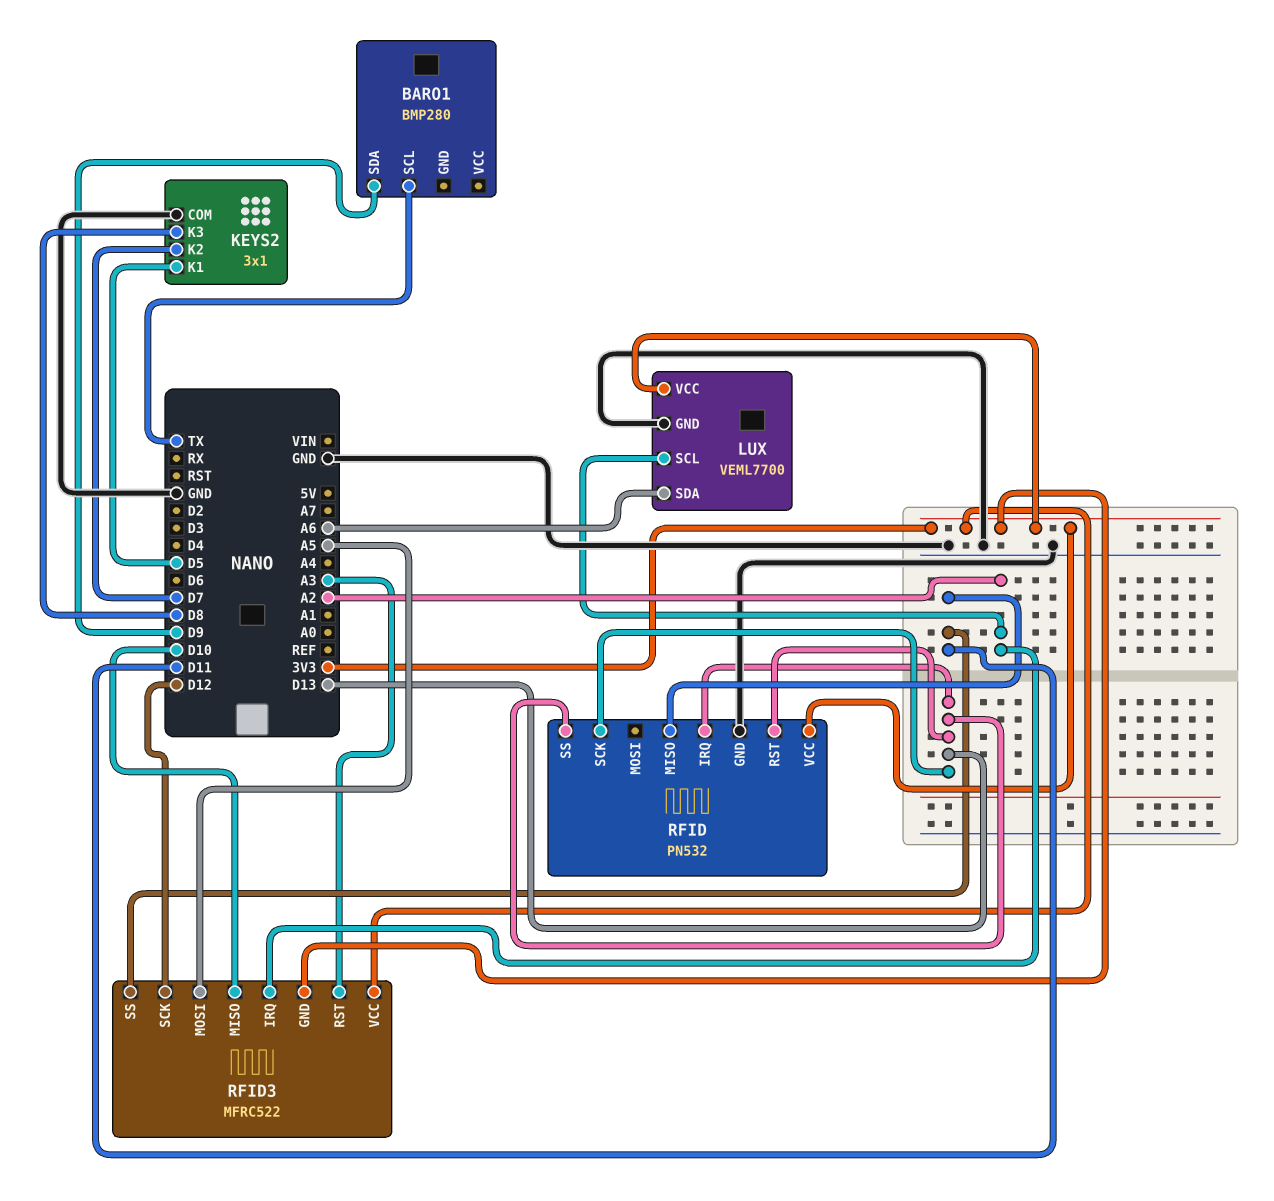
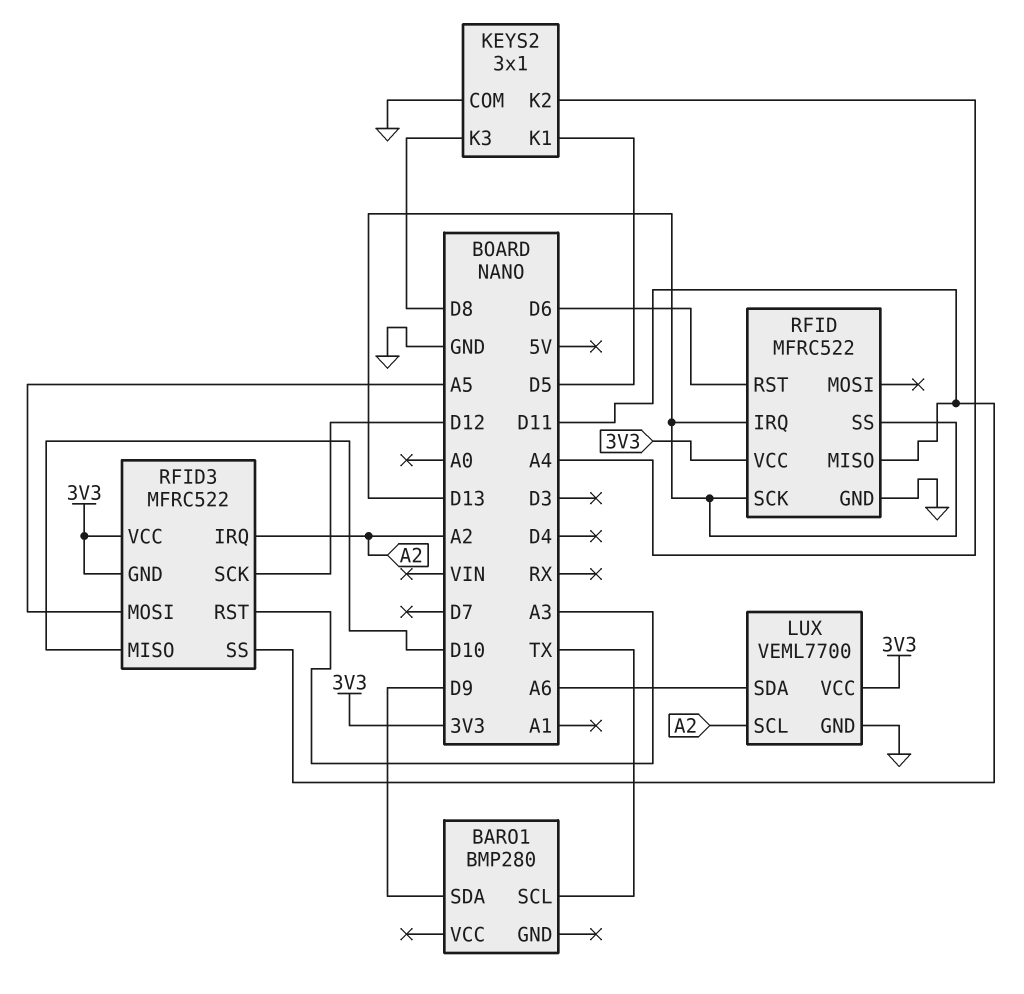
KEYS2 pin K2: D7 -> A4
RFID: PN532 -> MFRC522
RFID pin RST: D13 -> D6

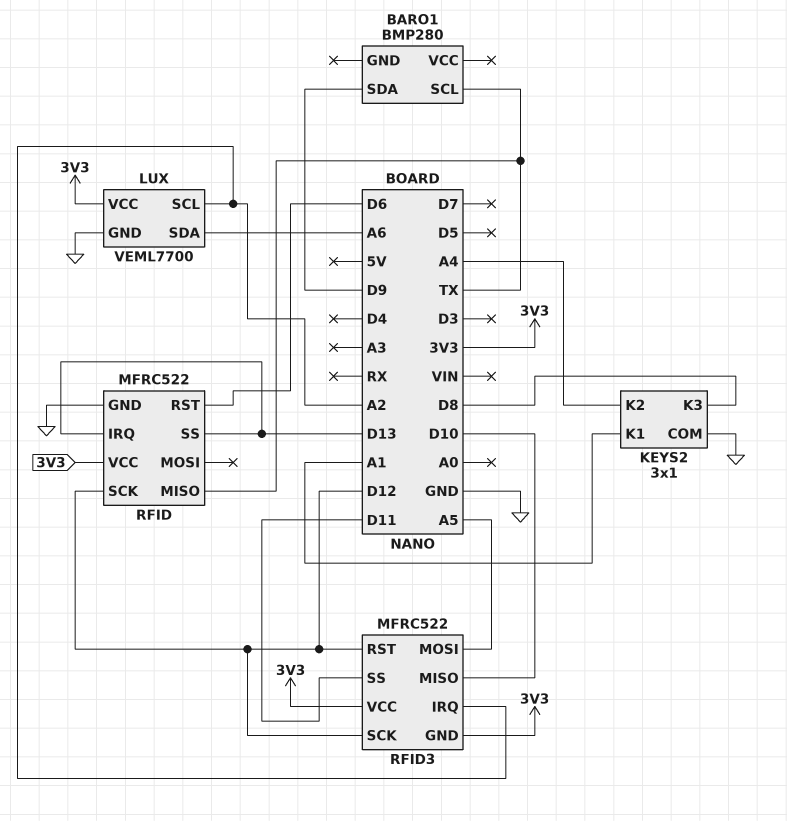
KEYS2 pin K1: D5 -> A1
RFID pin MISO: D11 -> TX
RFID pin SCK: D13 -> D12
RFID3 pin RST: A3 -> D12

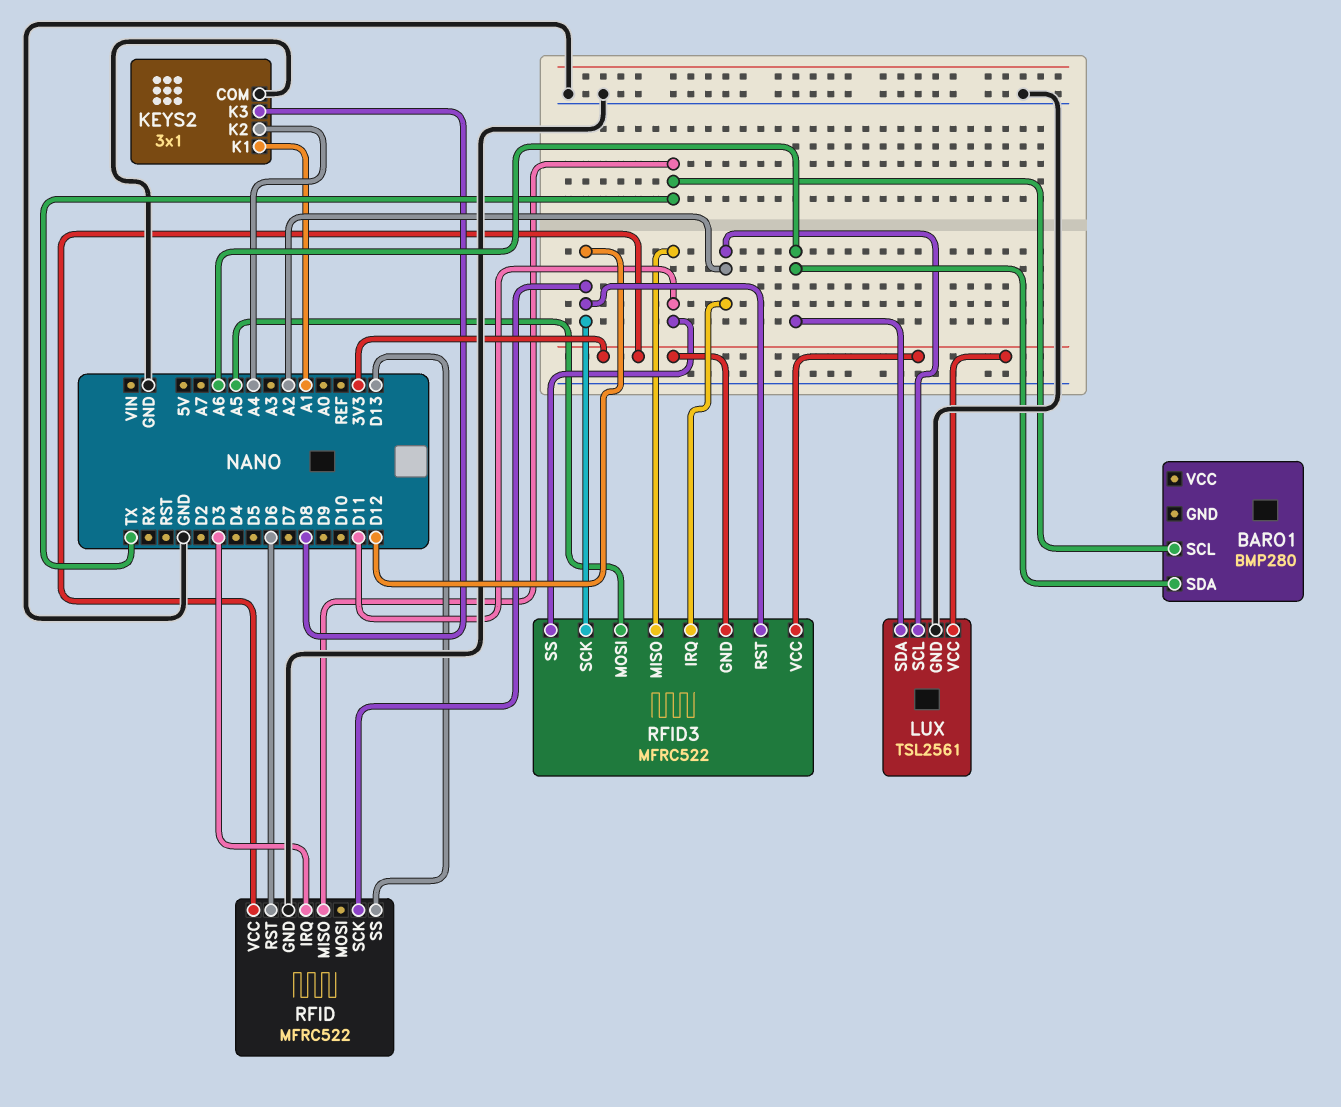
BARO1 pin SDA: D9 -> A6
LUX: VEML7700 -> TSL2561
RFID pin IRQ: D13 -> D3
RFID3 pin MISO: D10 -> D11

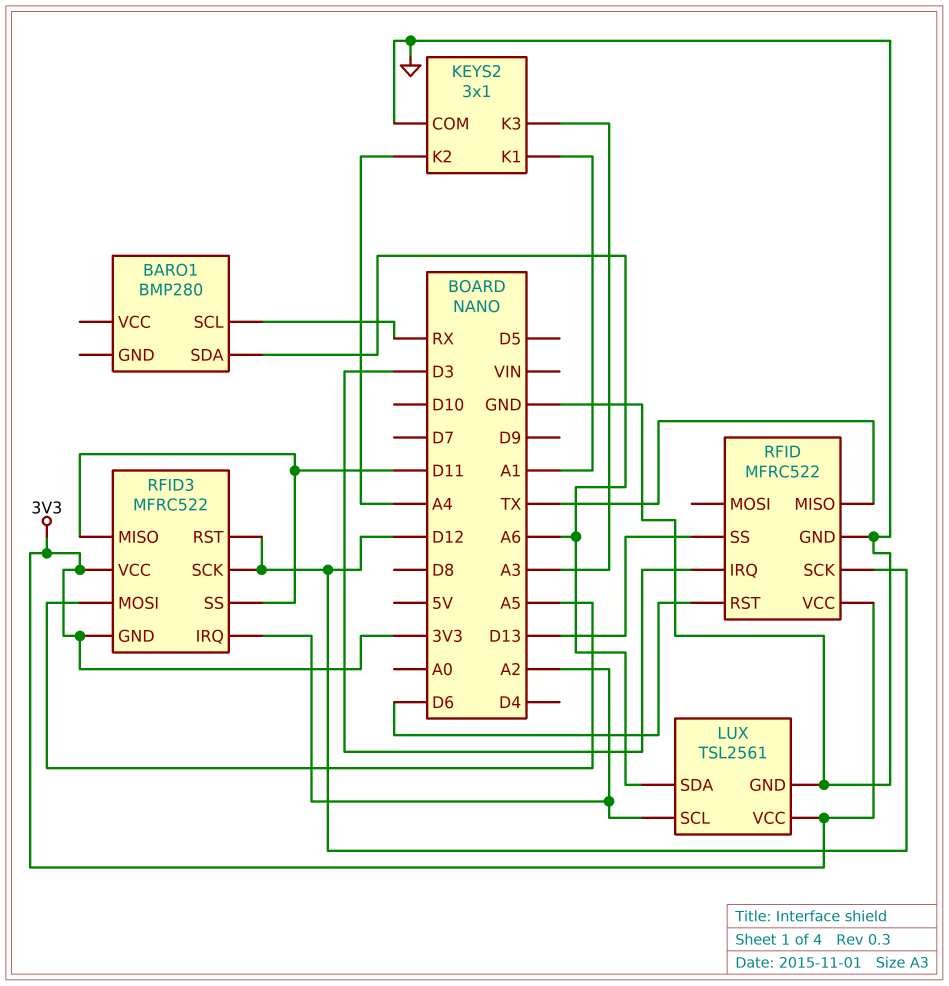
BARO1 pin SCL: TX -> RX
KEYS2 pin K3: D8 -> A3

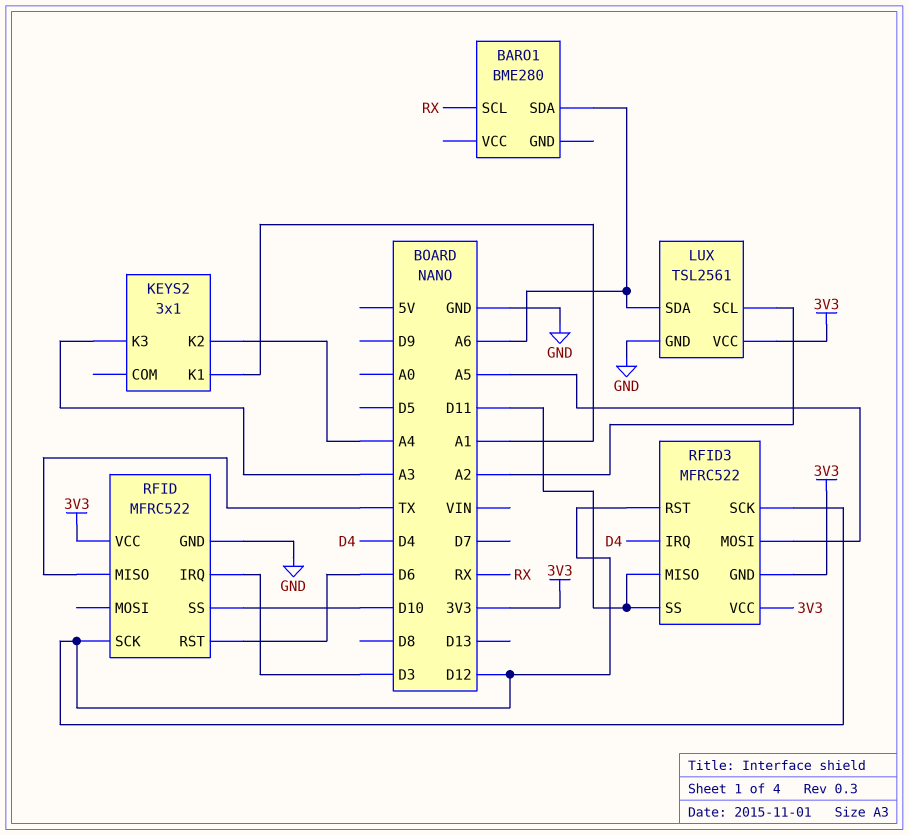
BARO1: BMP280 -> BME280
KEYS2 pin COM: GND -> none
RFID pin SS: D13 -> D10
RFID3 pin IRQ: A2 -> D4

